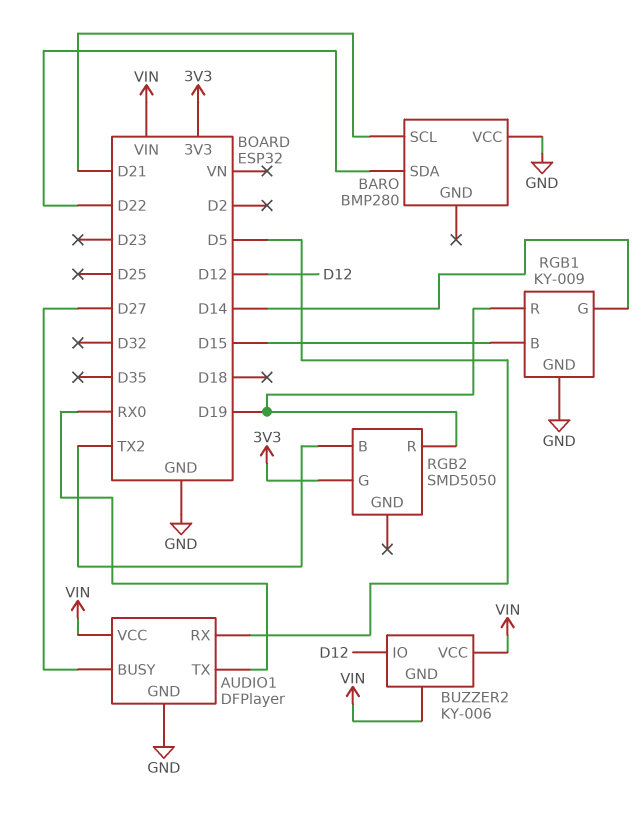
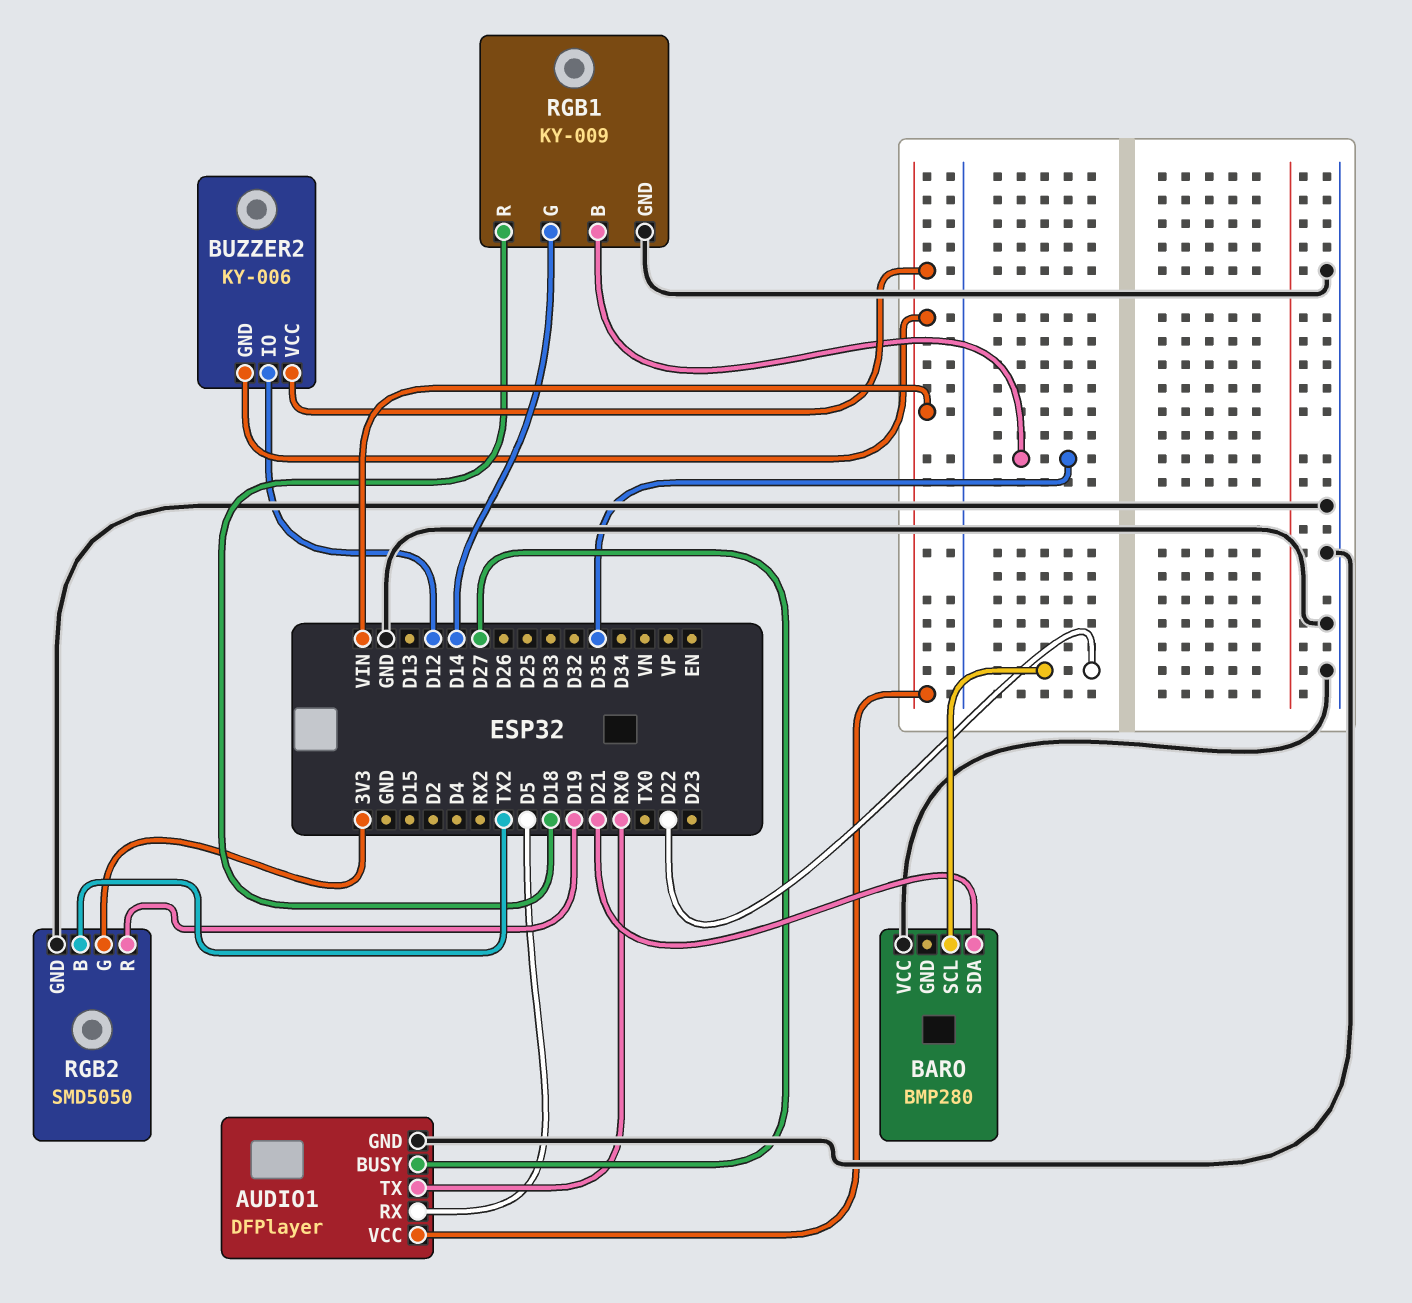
BARO pin SCL: D21 -> D22
BARO pin SDA: D22 -> D21
RGB1 pin B: D15 -> D35
RGB1 pin R: D19 -> D18
RGB2 pin GND: none -> GND

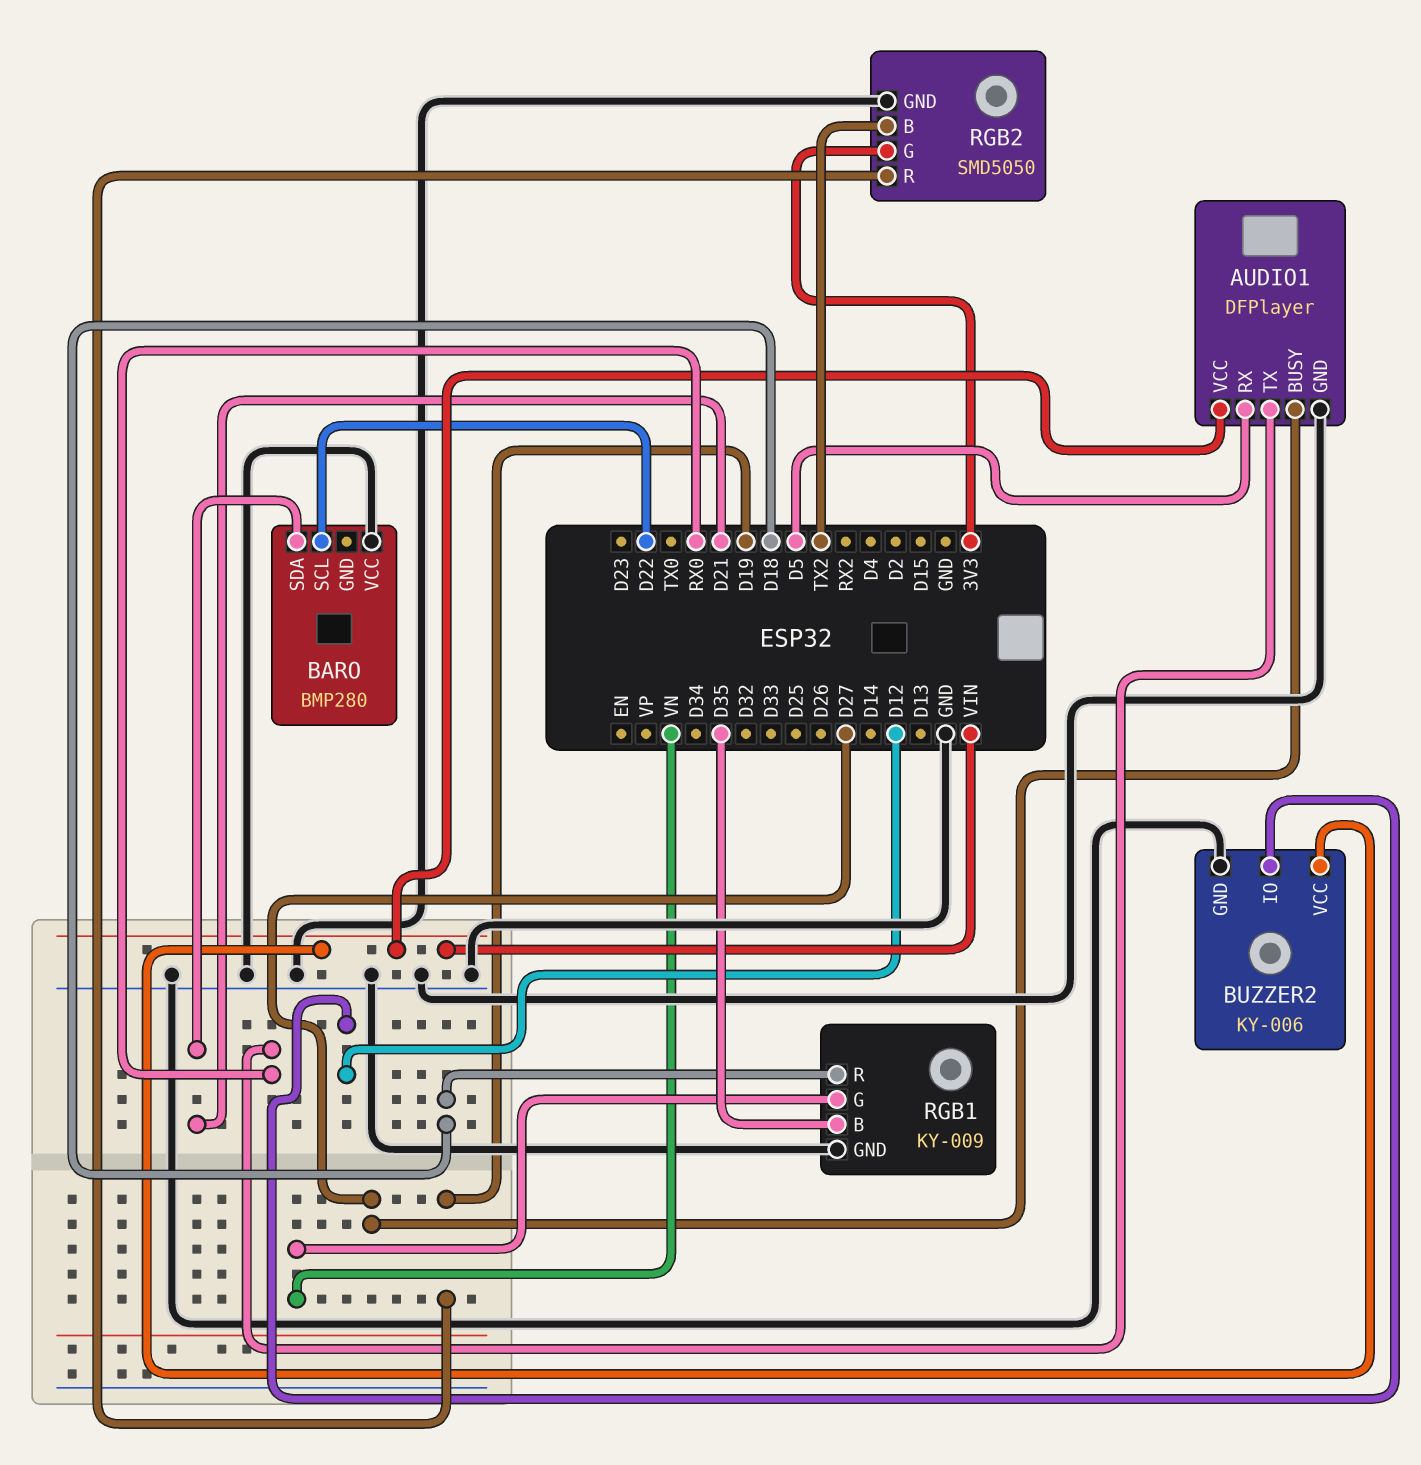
BUZZER2 pin GND: VIN -> GND
RGB1 pin G: D14 -> VN

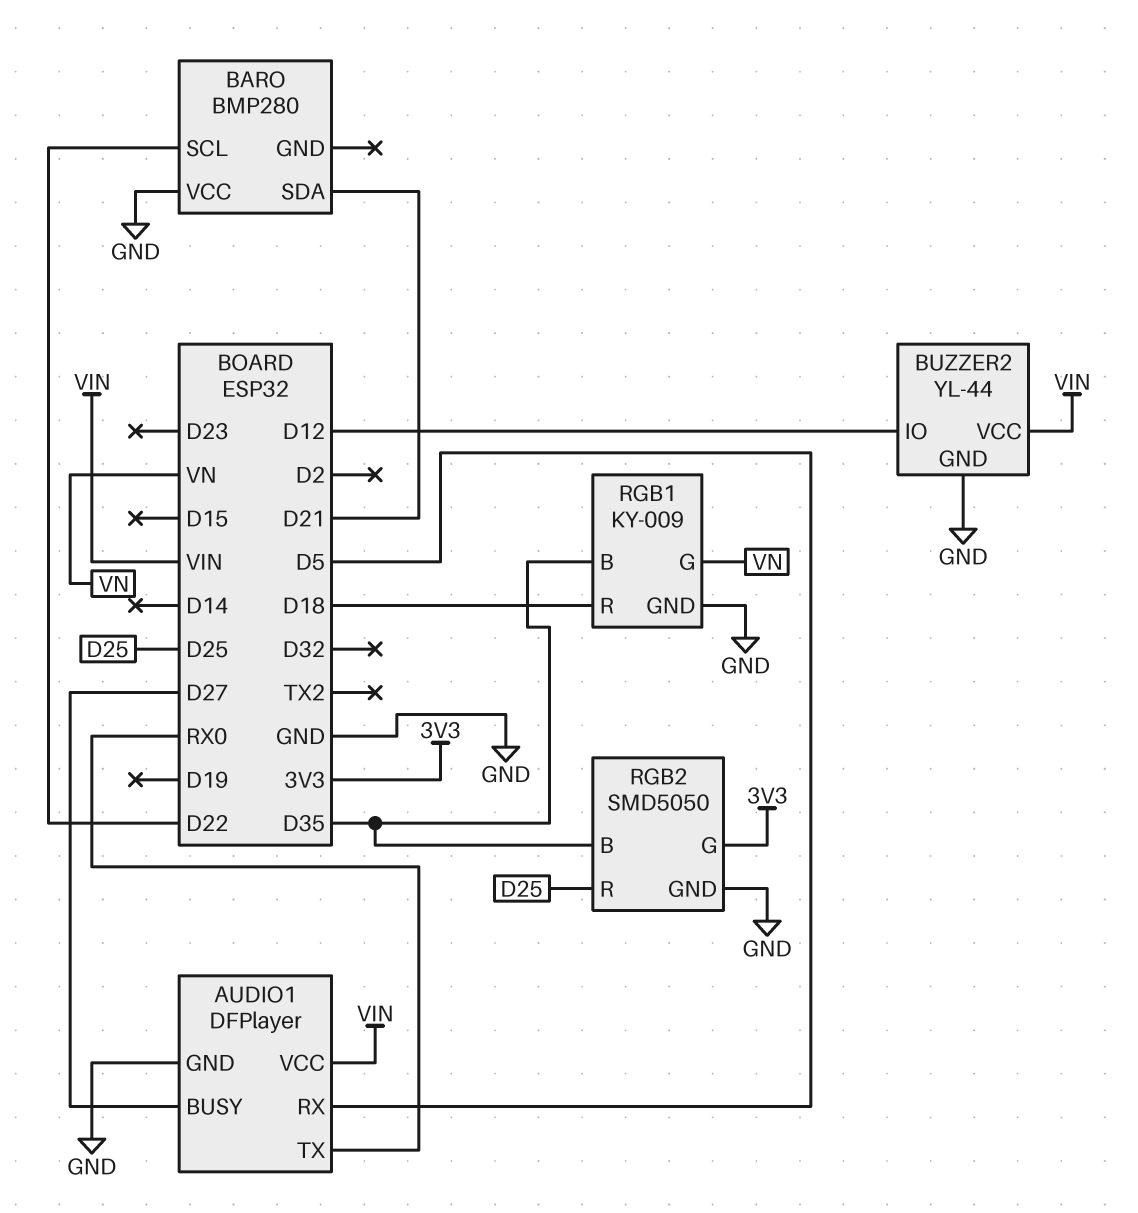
BUZZER2: KY-006 -> YL-44
RGB2 pin B: TX2 -> D35
RGB2 pin R: D19 -> D25

